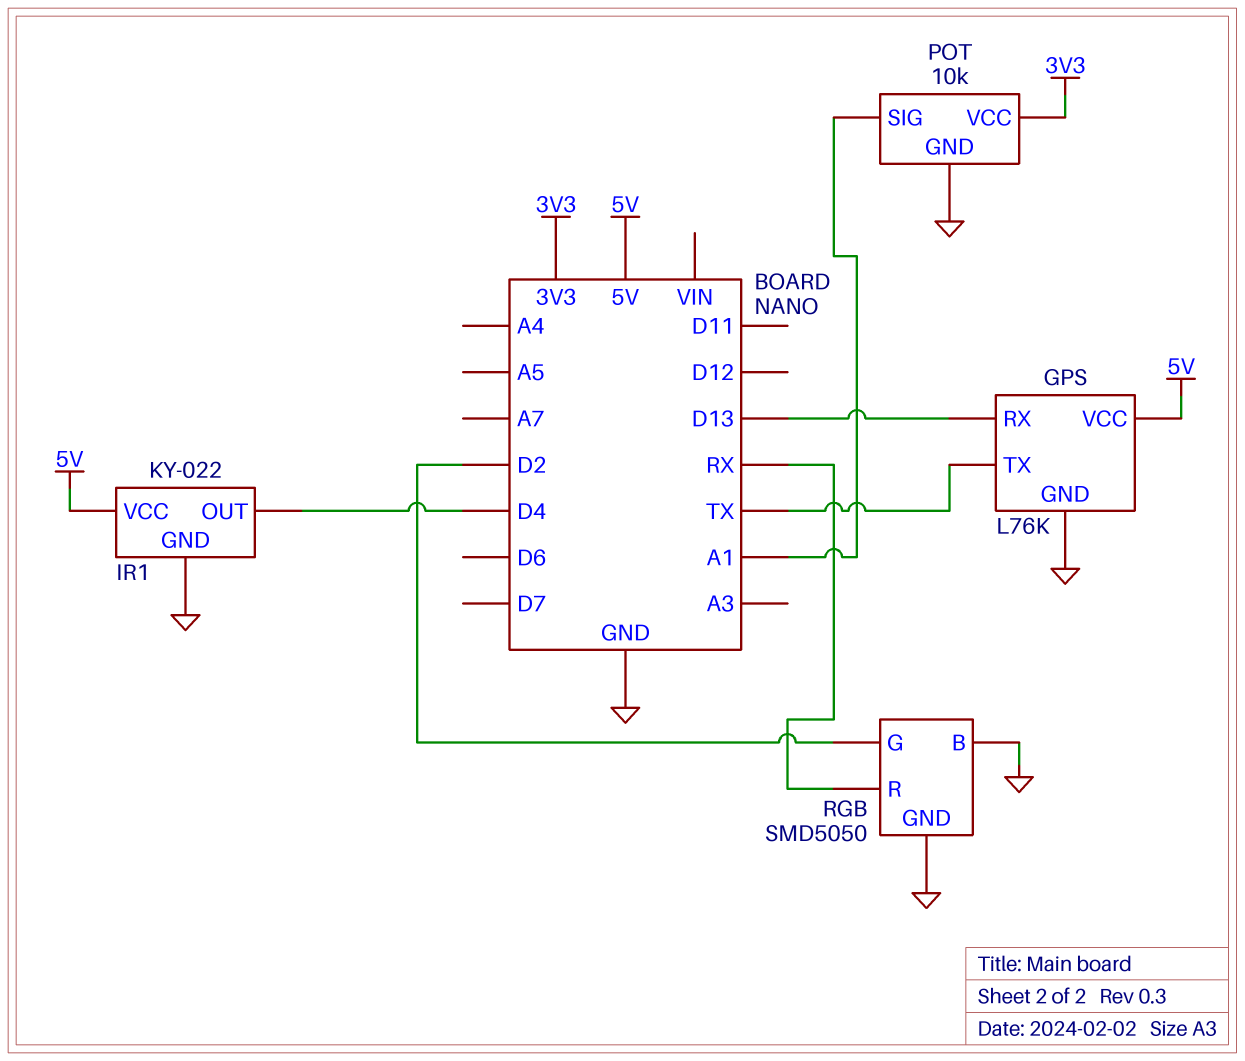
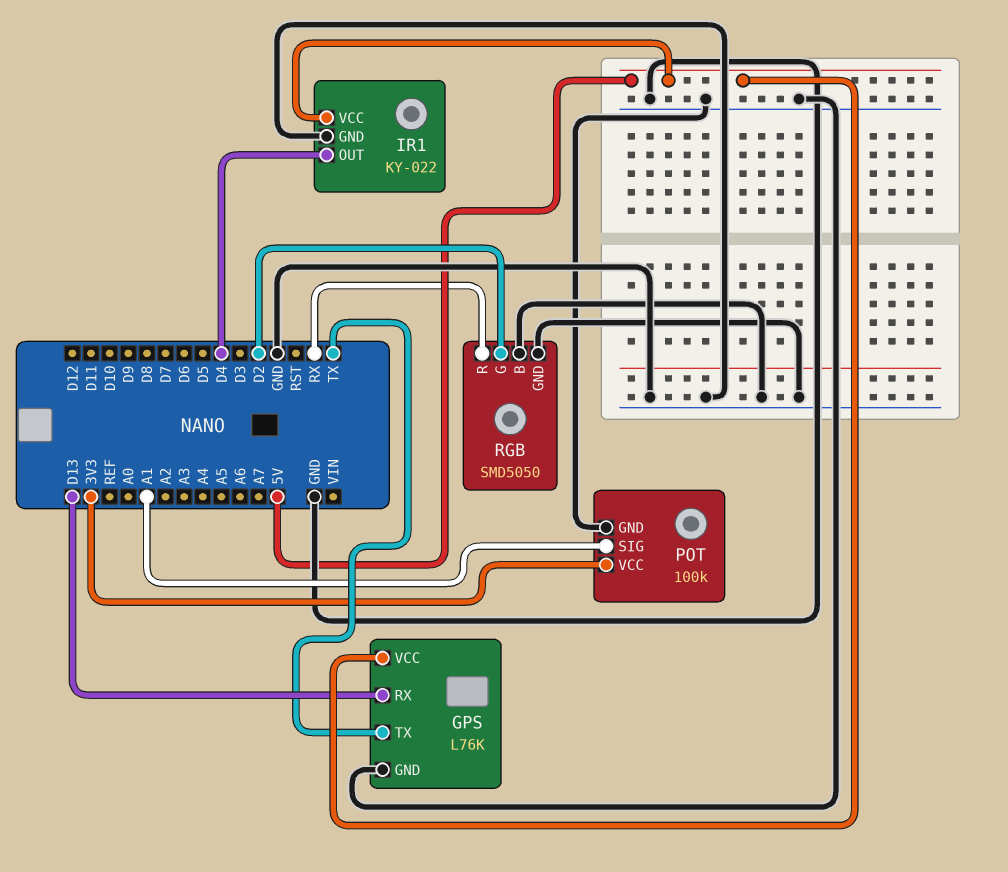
POT: 10k -> 100k

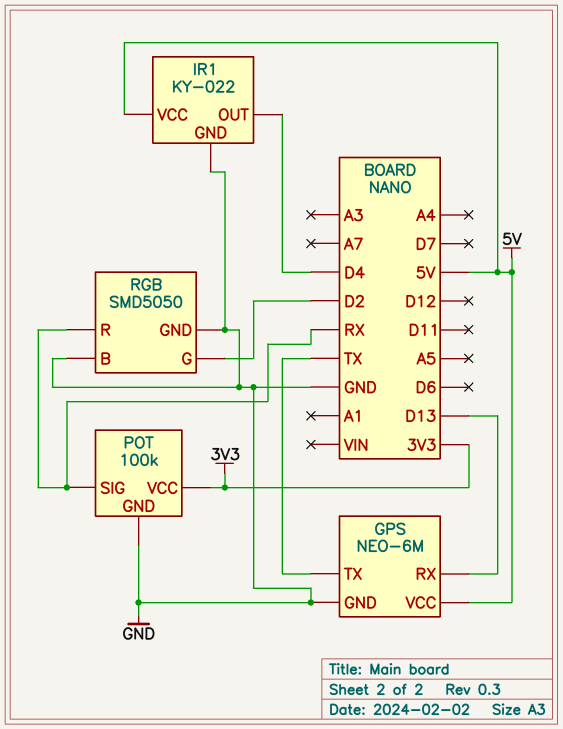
GPS: L76K -> NEO-6M
POT pin SIG: A1 -> RX

